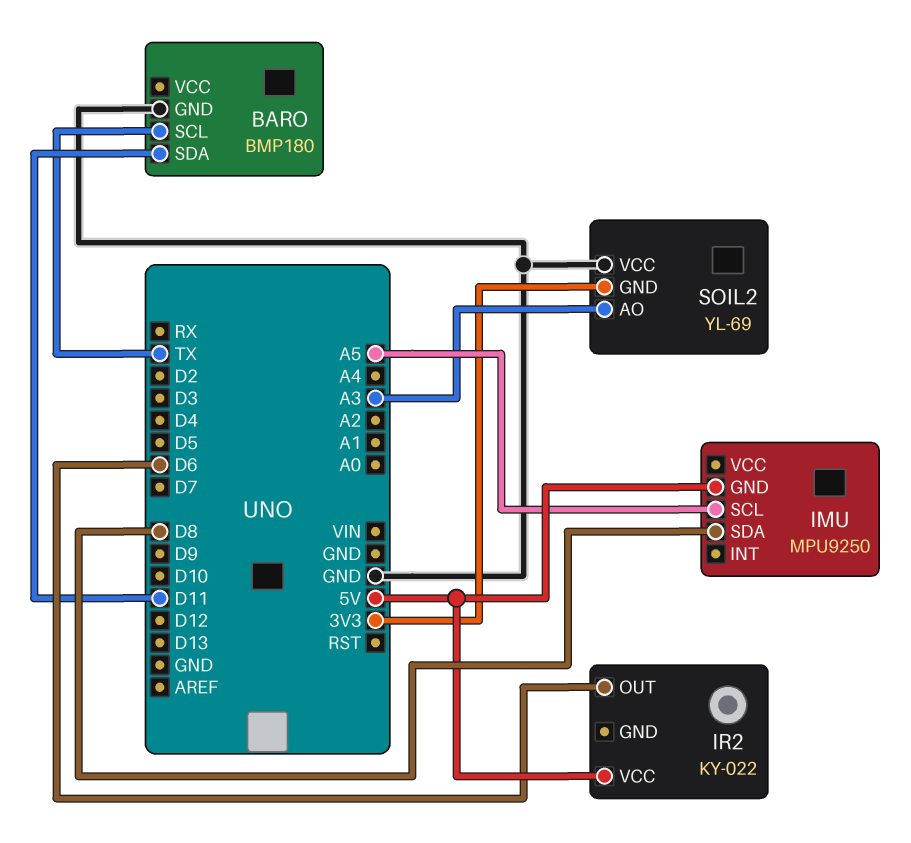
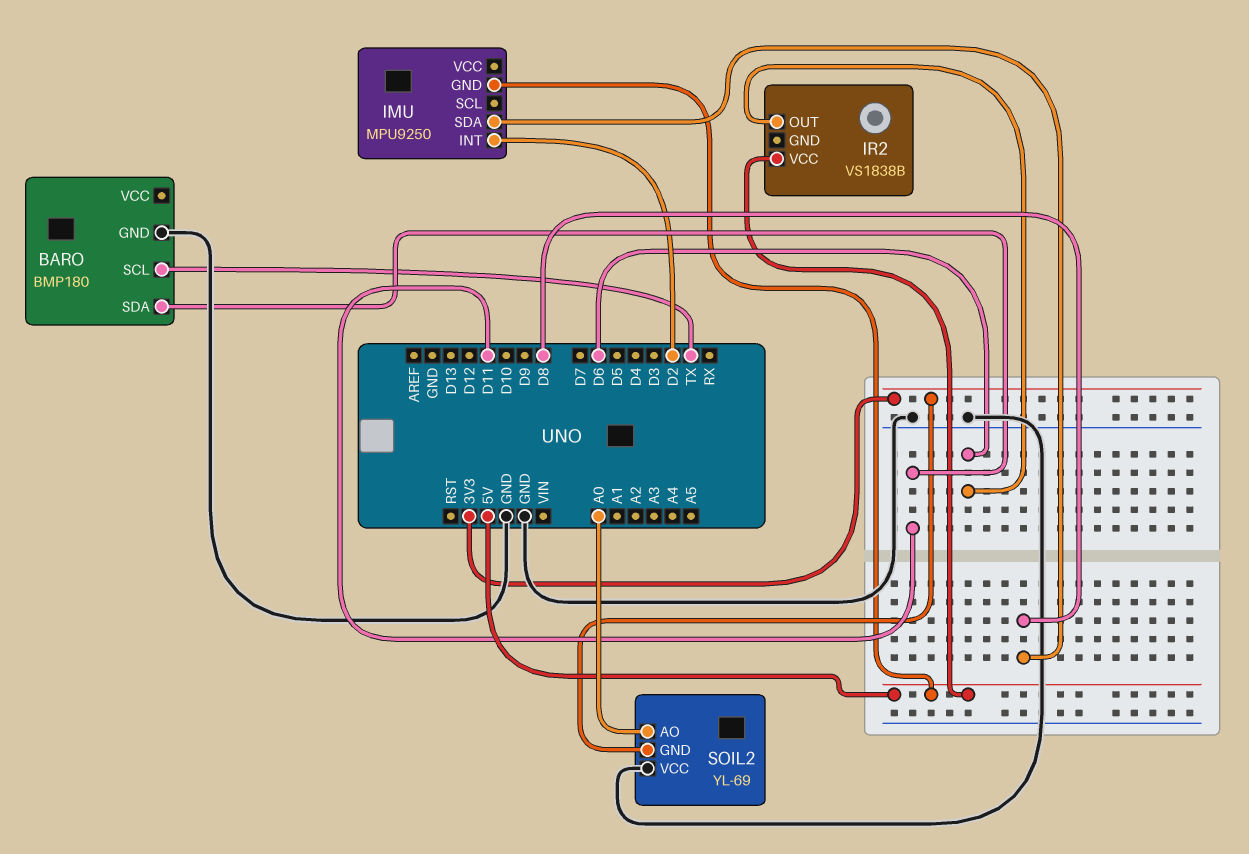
IMU pin INT: none -> D2
IMU pin SCL: A5 -> none
IR2: KY-022 -> VS1838B
SOIL2 pin AO: A3 -> A0

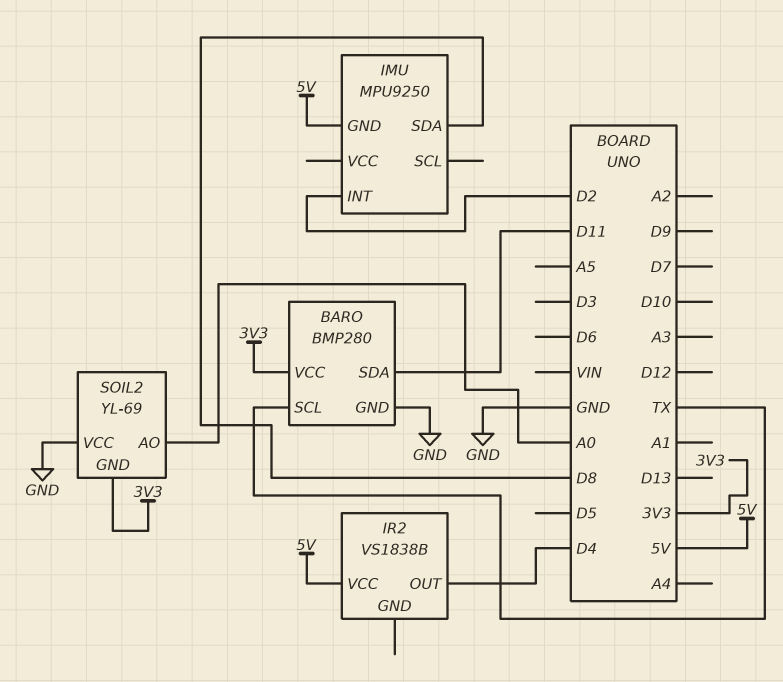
BARO: BMP180 -> BMP280
BARO pin VCC: none -> 3V3
IR2 pin OUT: D6 -> D4

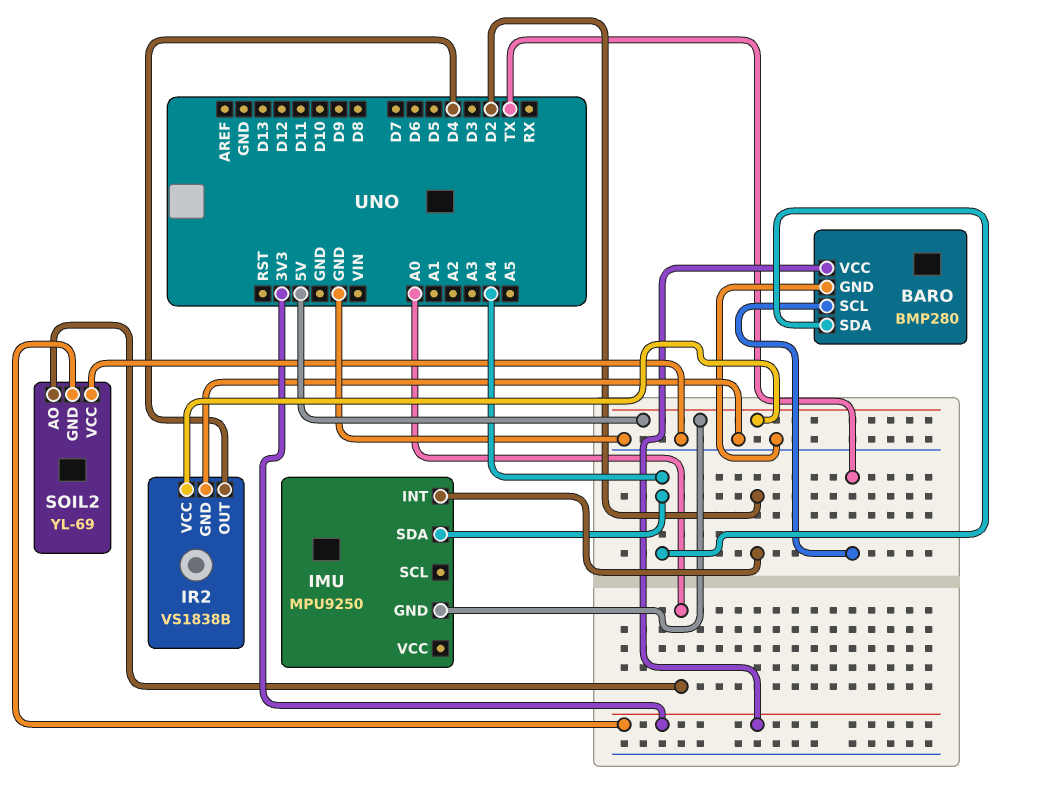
BARO pin SDA: D11 -> A4
IMU pin SDA: D8 -> A4
IR2 pin GND: none -> GND

